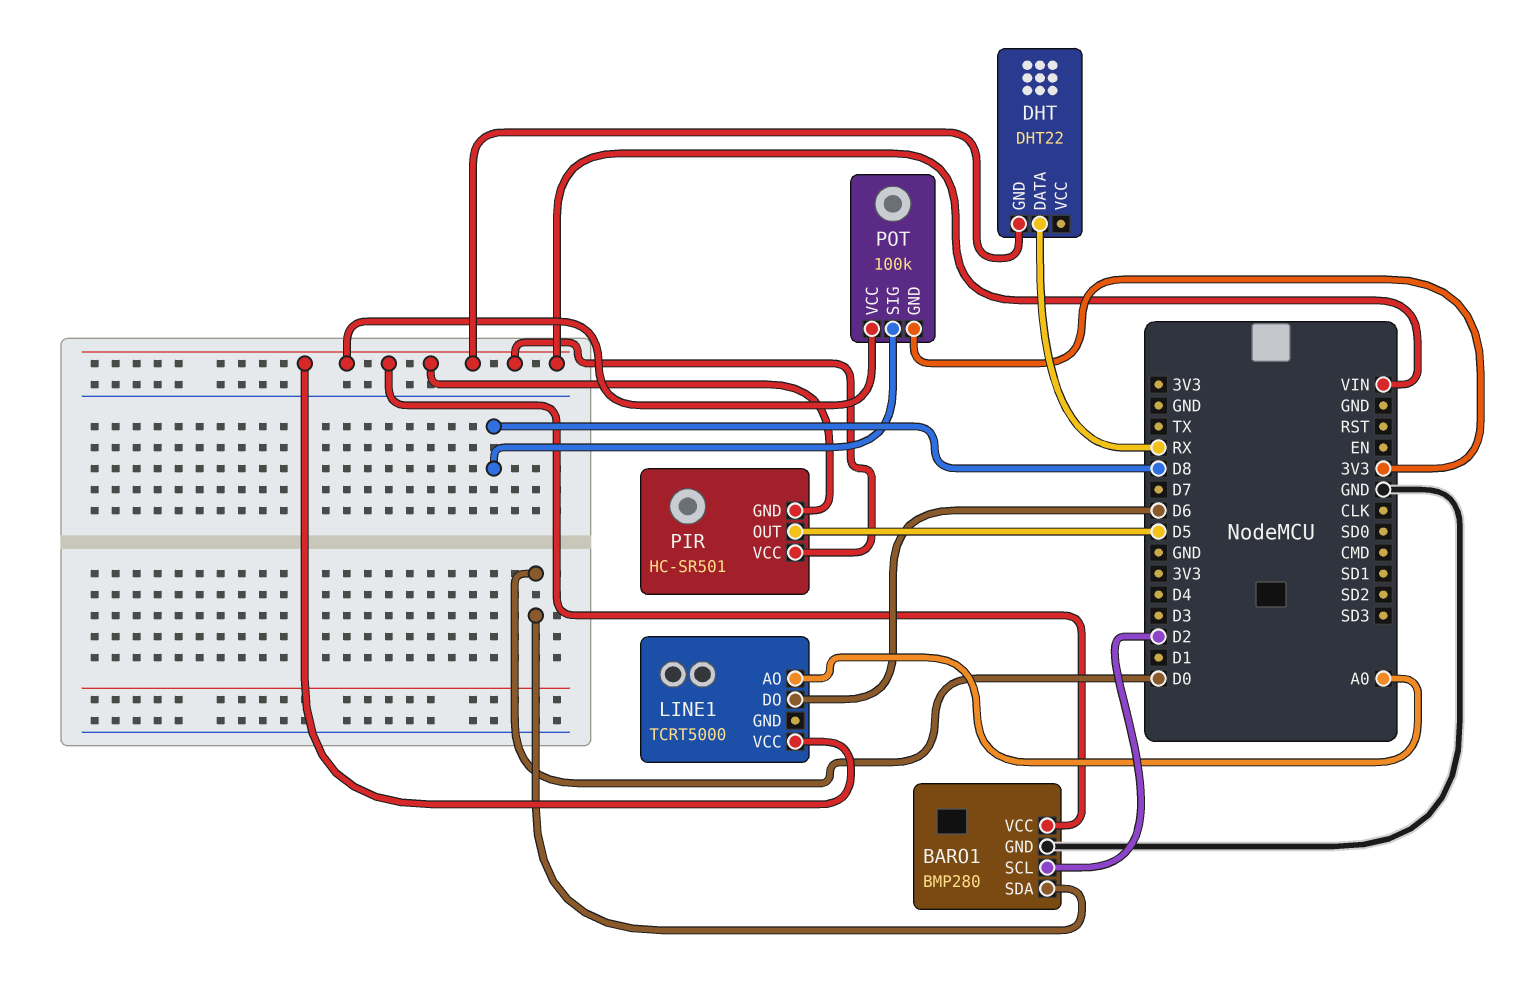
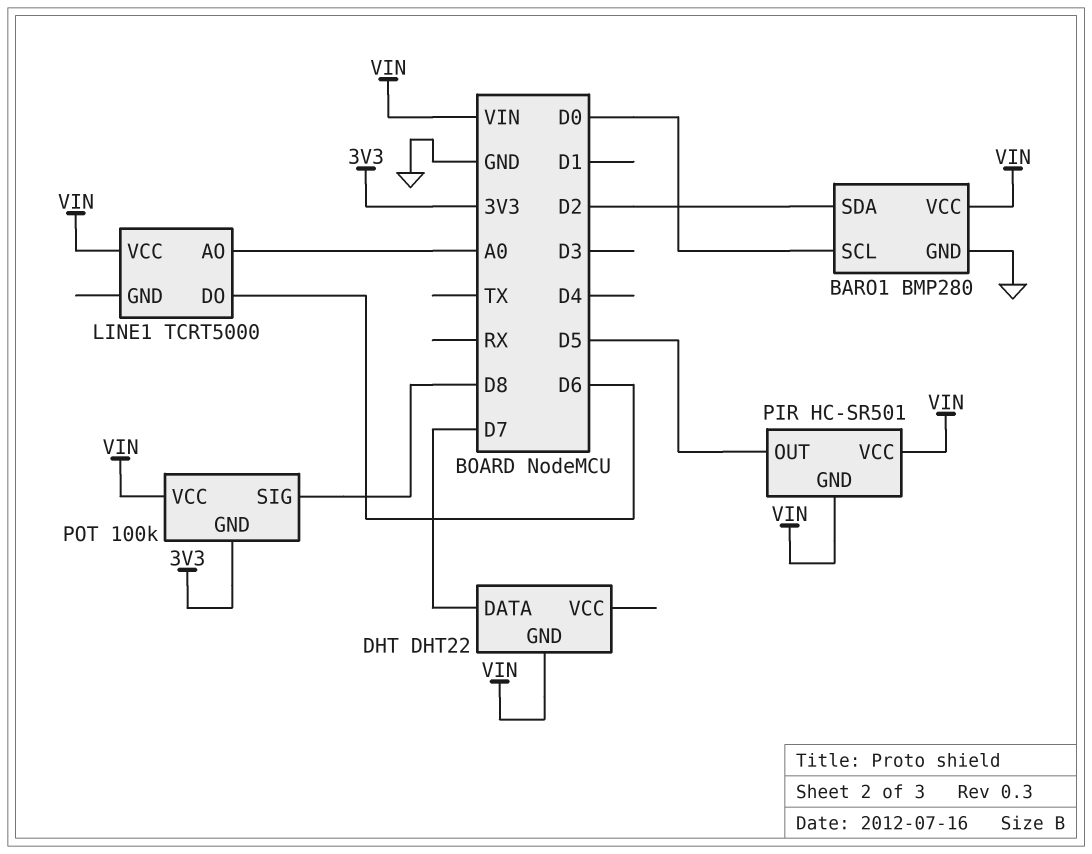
BARO1 pin SCL: D2 -> D0
BARO1 pin SDA: D0 -> D2
DHT pin DATA: RX -> D7

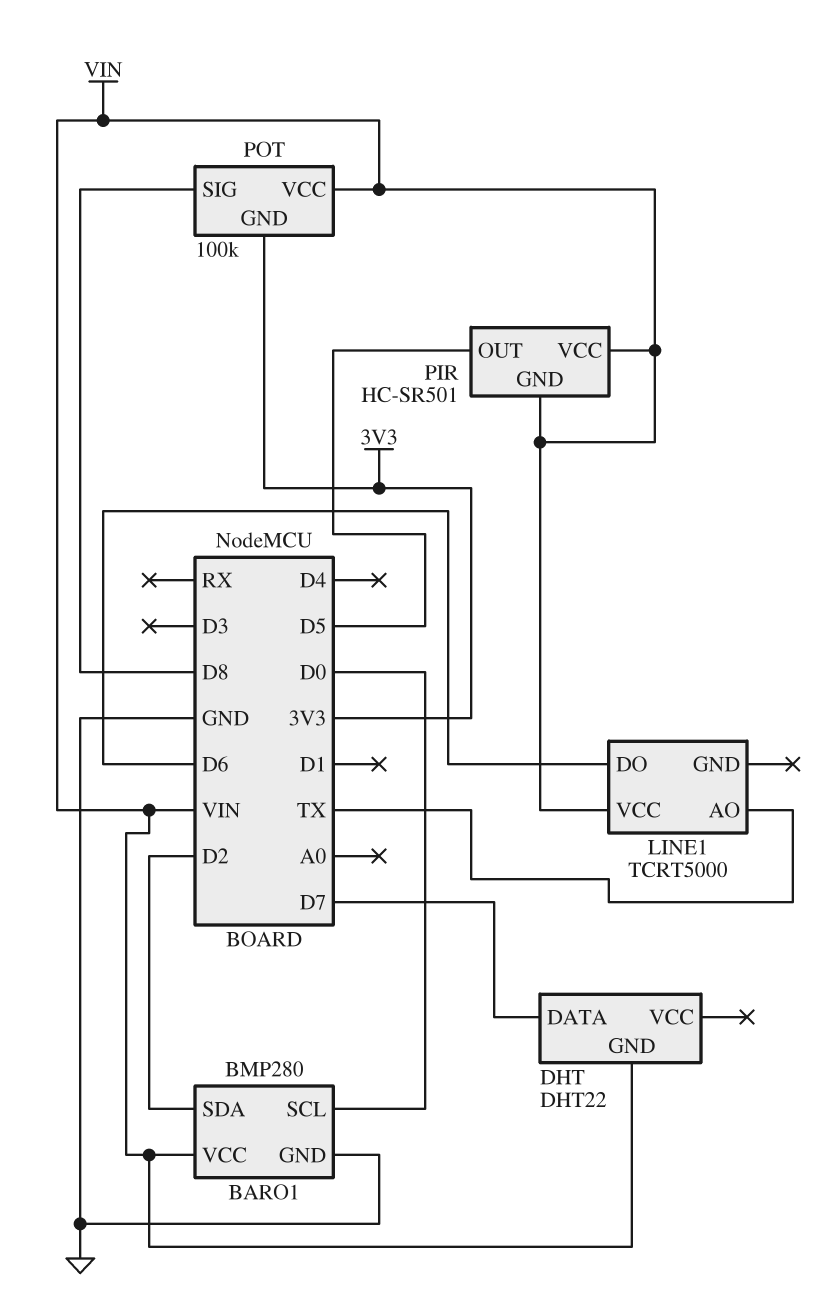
LINE1 pin AO: A0 -> TX

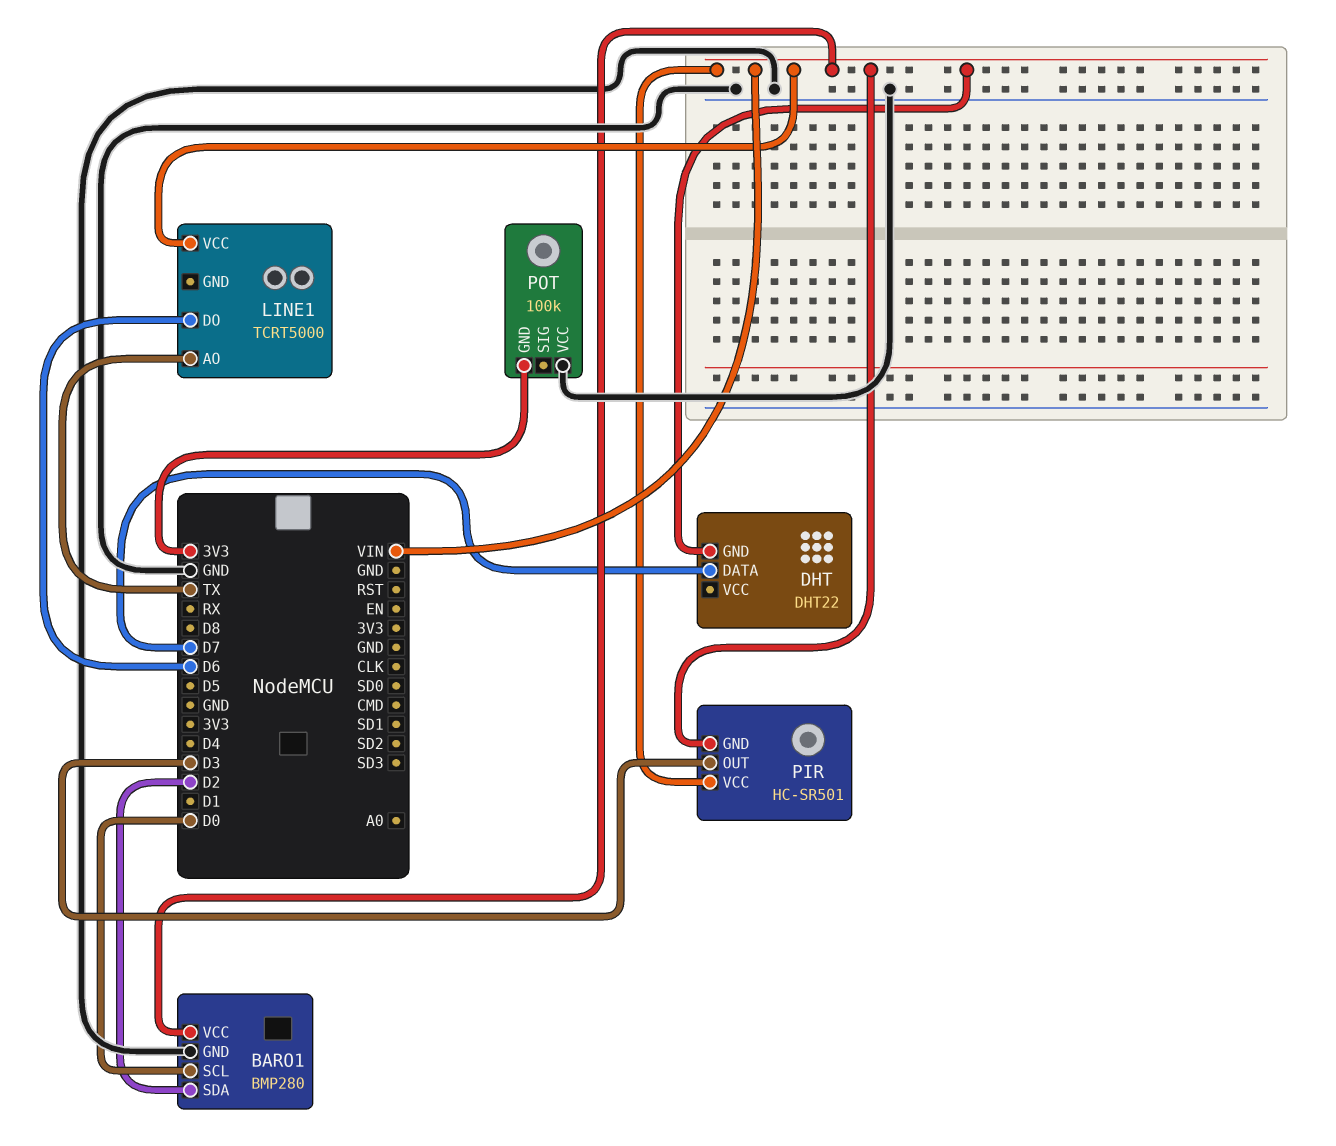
PIR pin OUT: D5 -> D3
POT pin SIG: D8 -> none
POT pin VCC: VIN -> GND

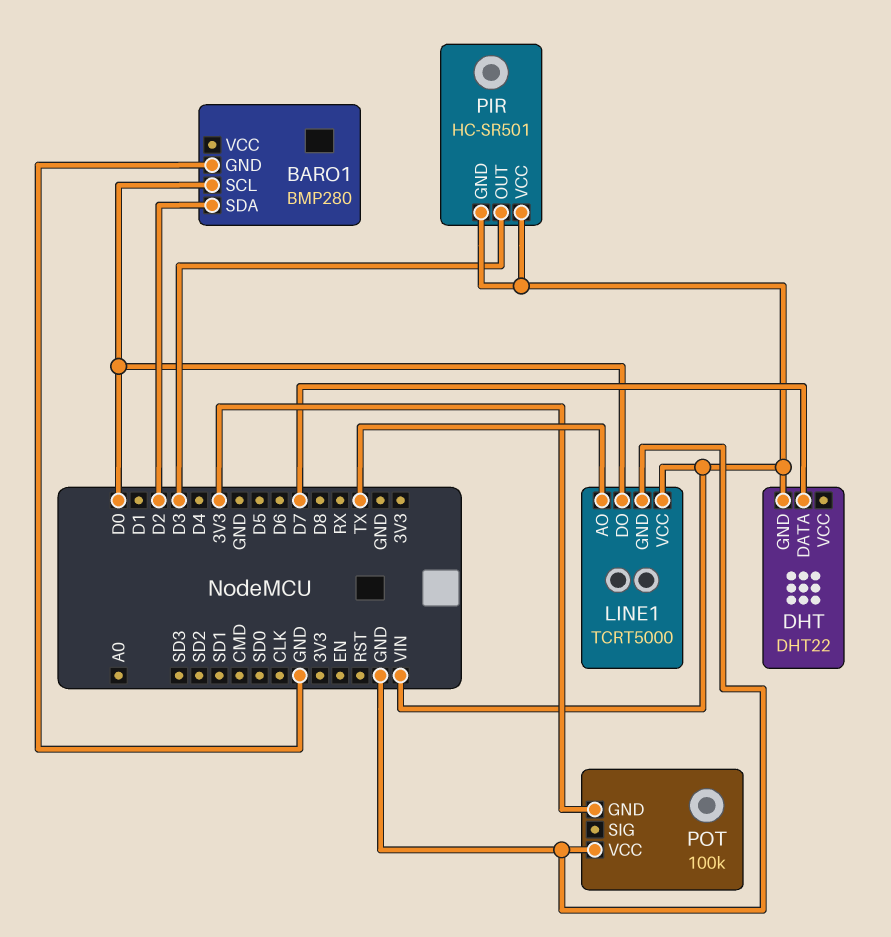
BARO1 pin VCC: VIN -> none
LINE1 pin DO: D6 -> D0
LINE1 pin GND: none -> GND

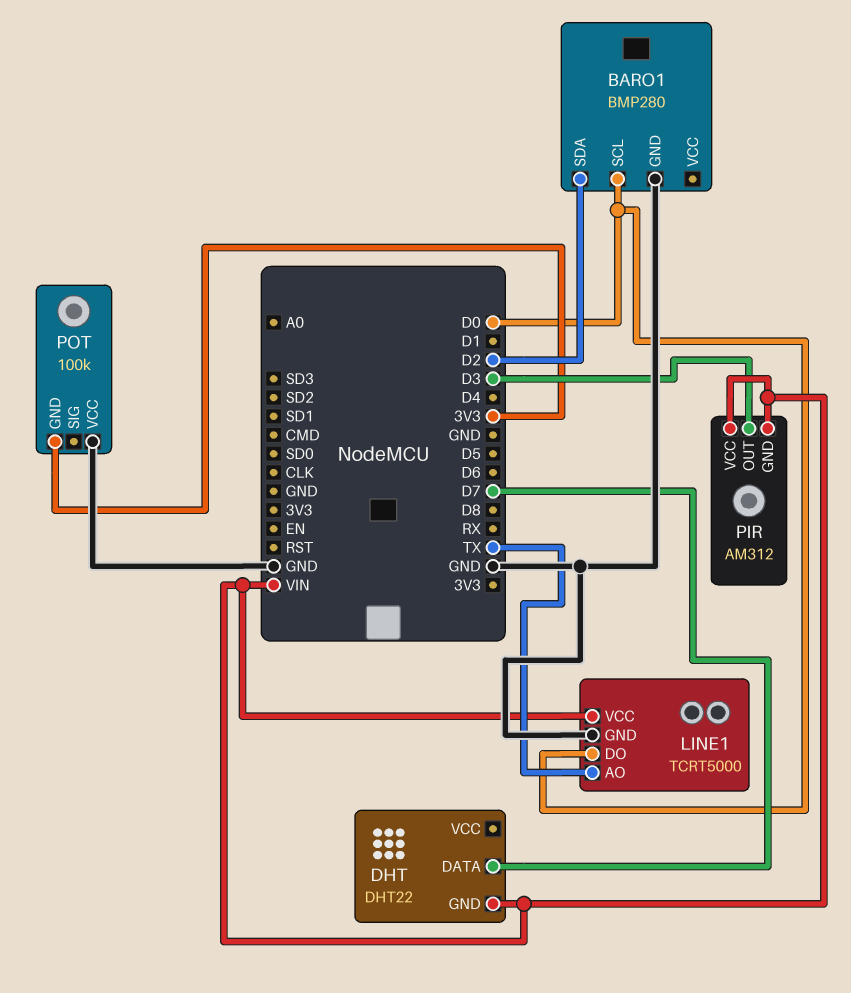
PIR: HC-SR501 -> AM312

